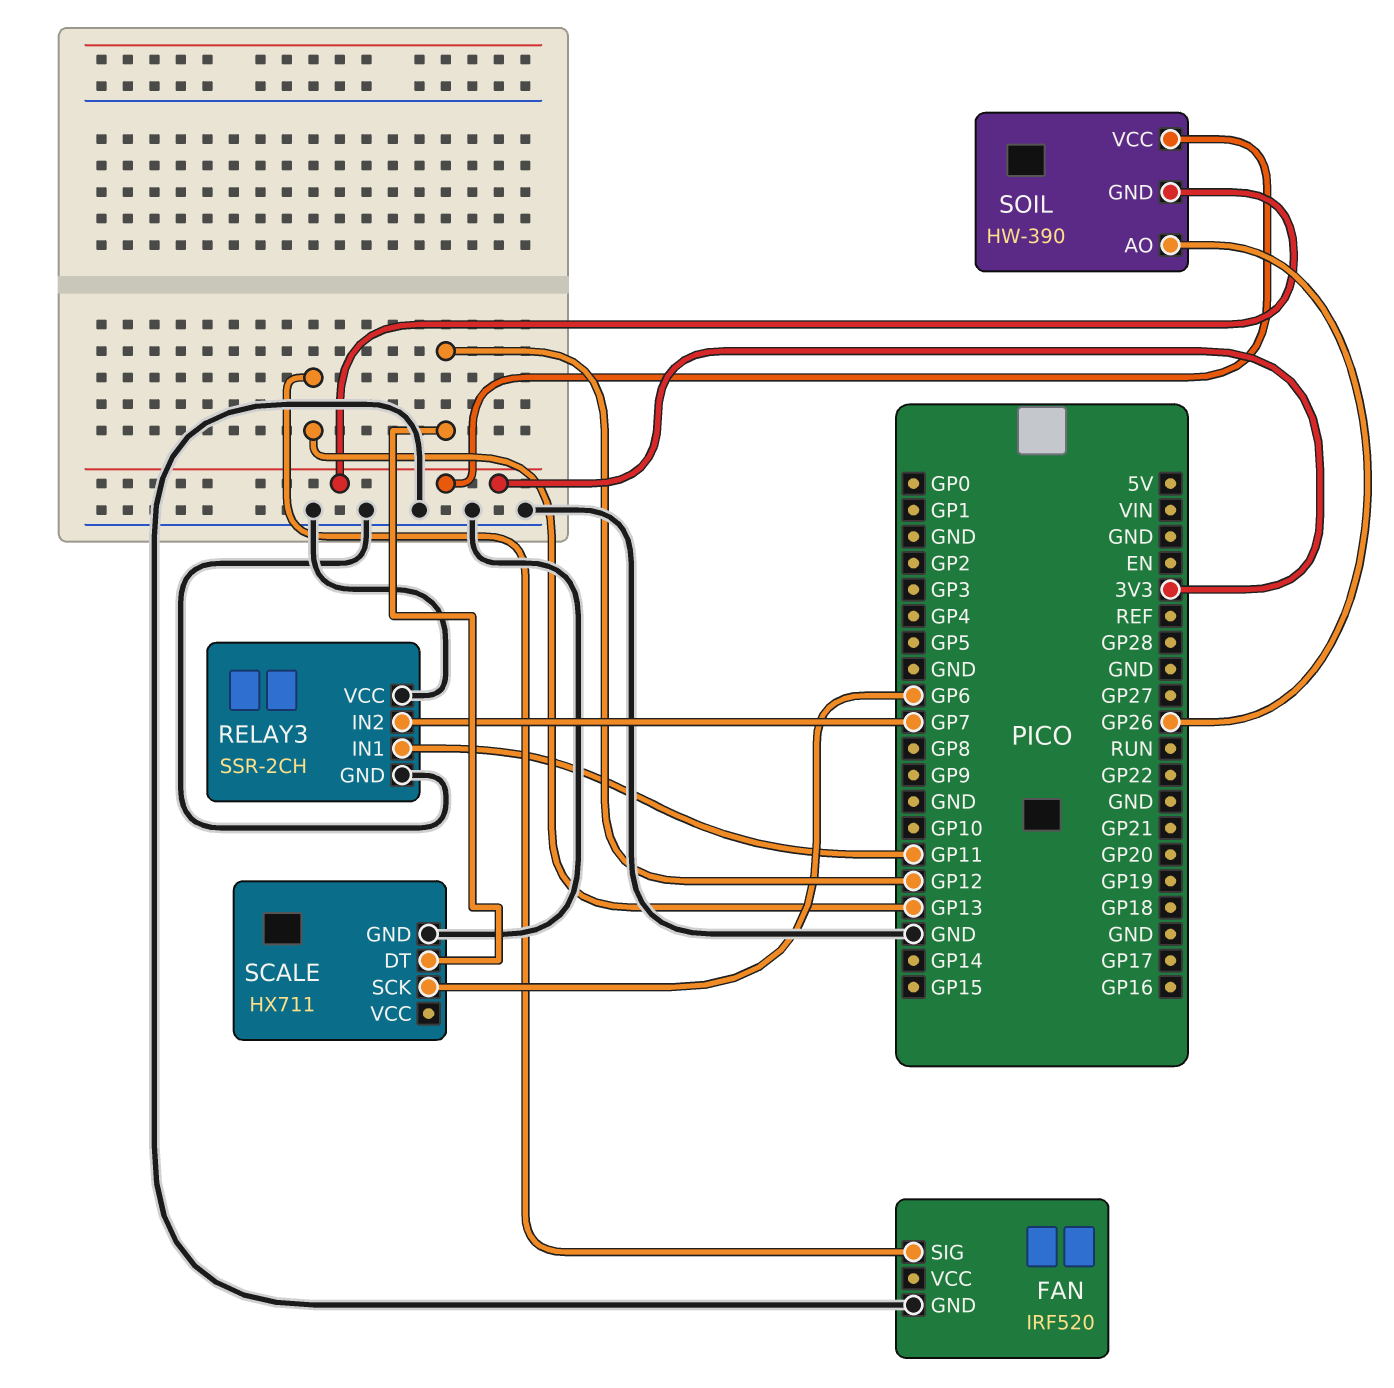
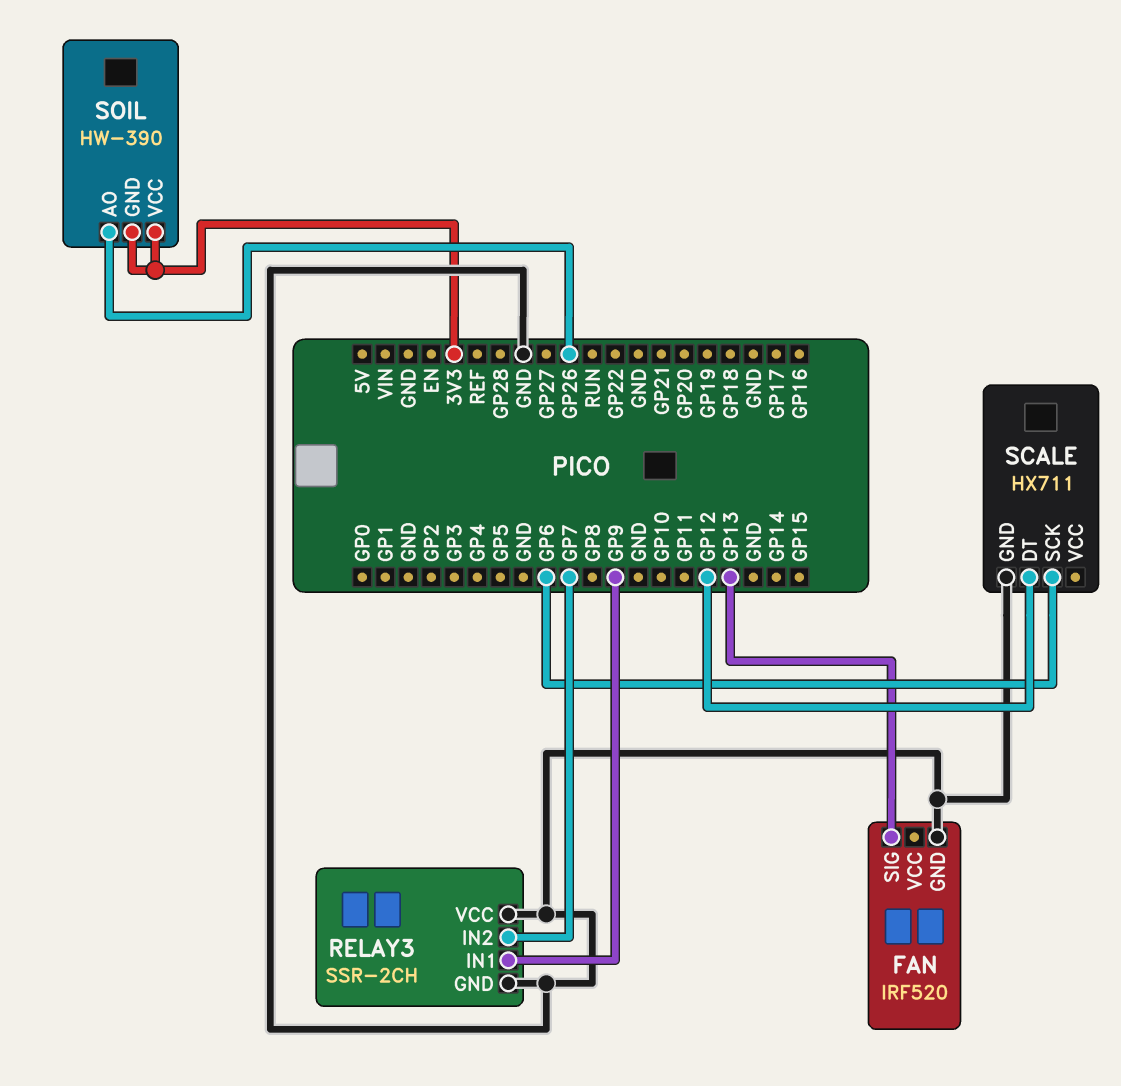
RELAY3 pin IN1: GP11 -> GP9

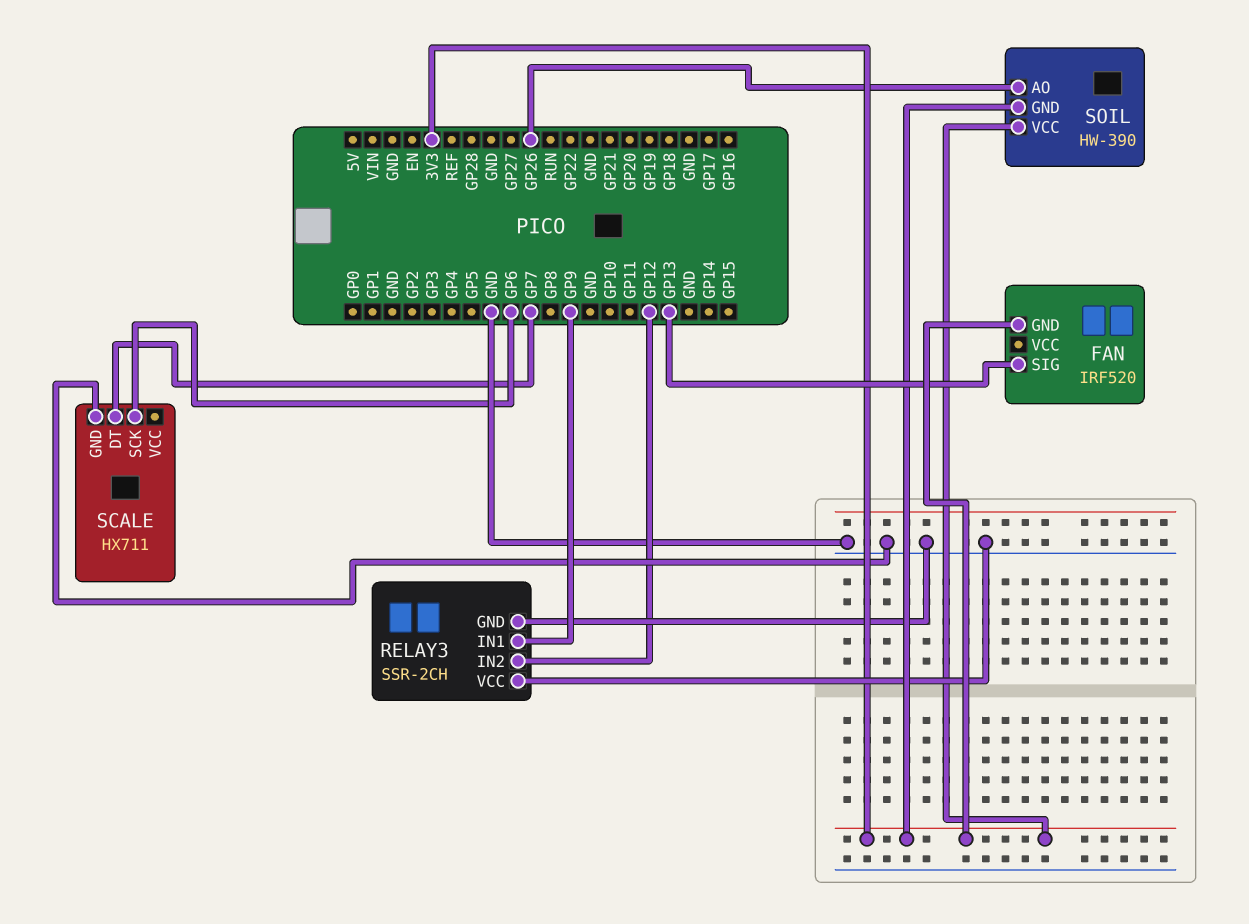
FAN pin GND: GND -> 3V3
RELAY3 pin IN2: GP7 -> GP12
SCALE pin DT: GP12 -> GP7

